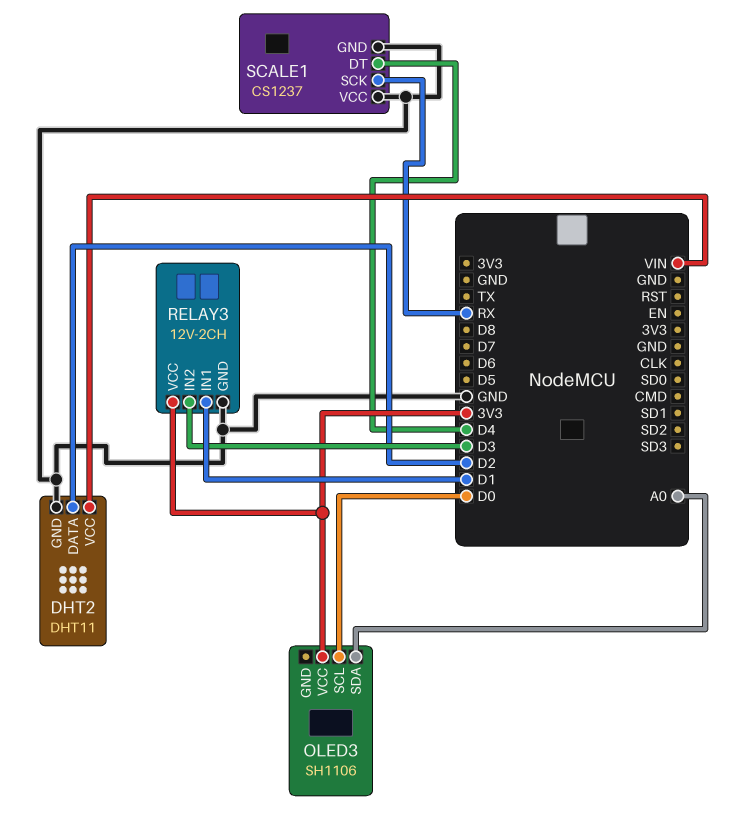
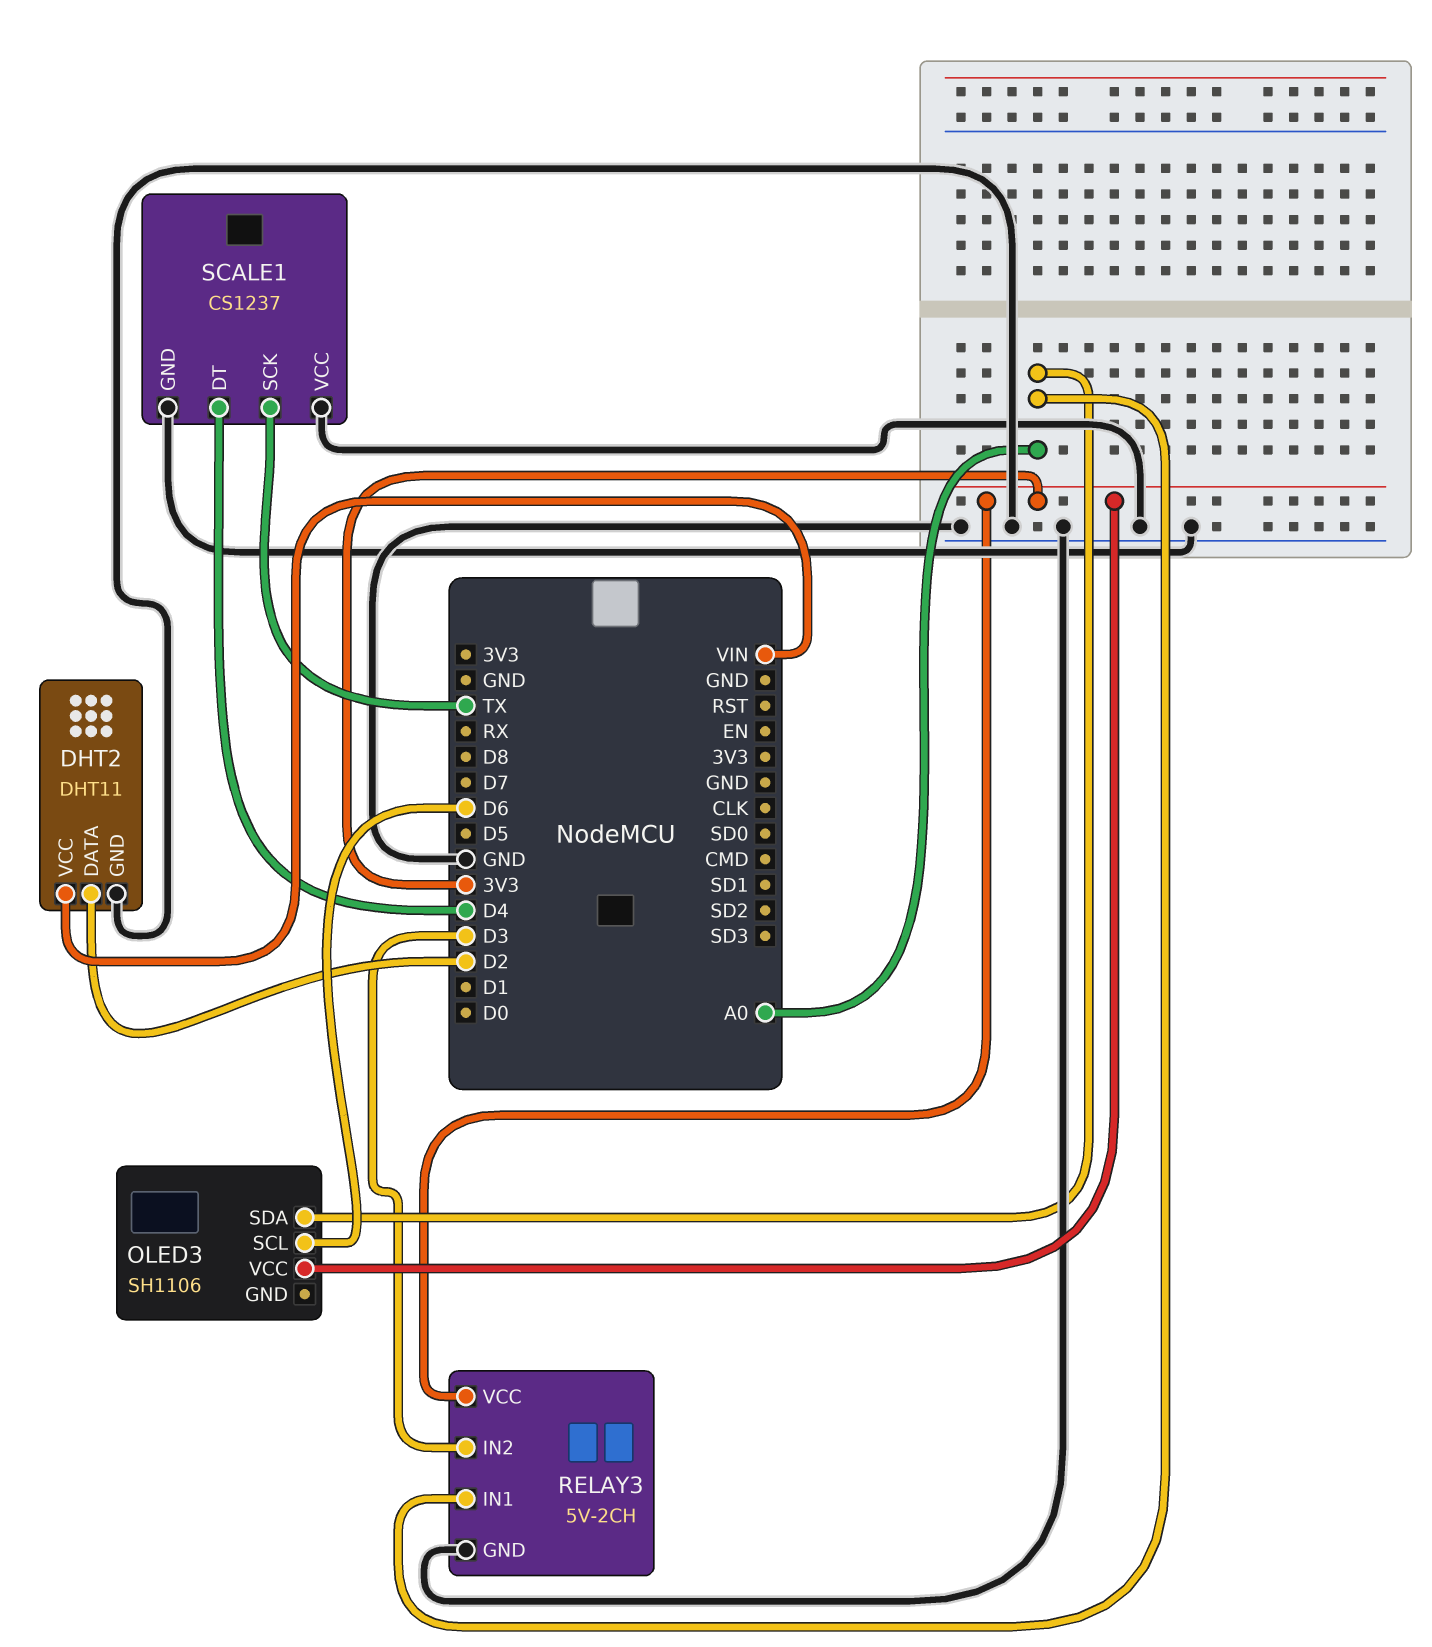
OLED3 pin SCL: D0 -> D6
RELAY3: 12V-2CH -> 5V-2CH
RELAY3 pin IN1: D1 -> A0
SCALE1 pin SCK: RX -> TX

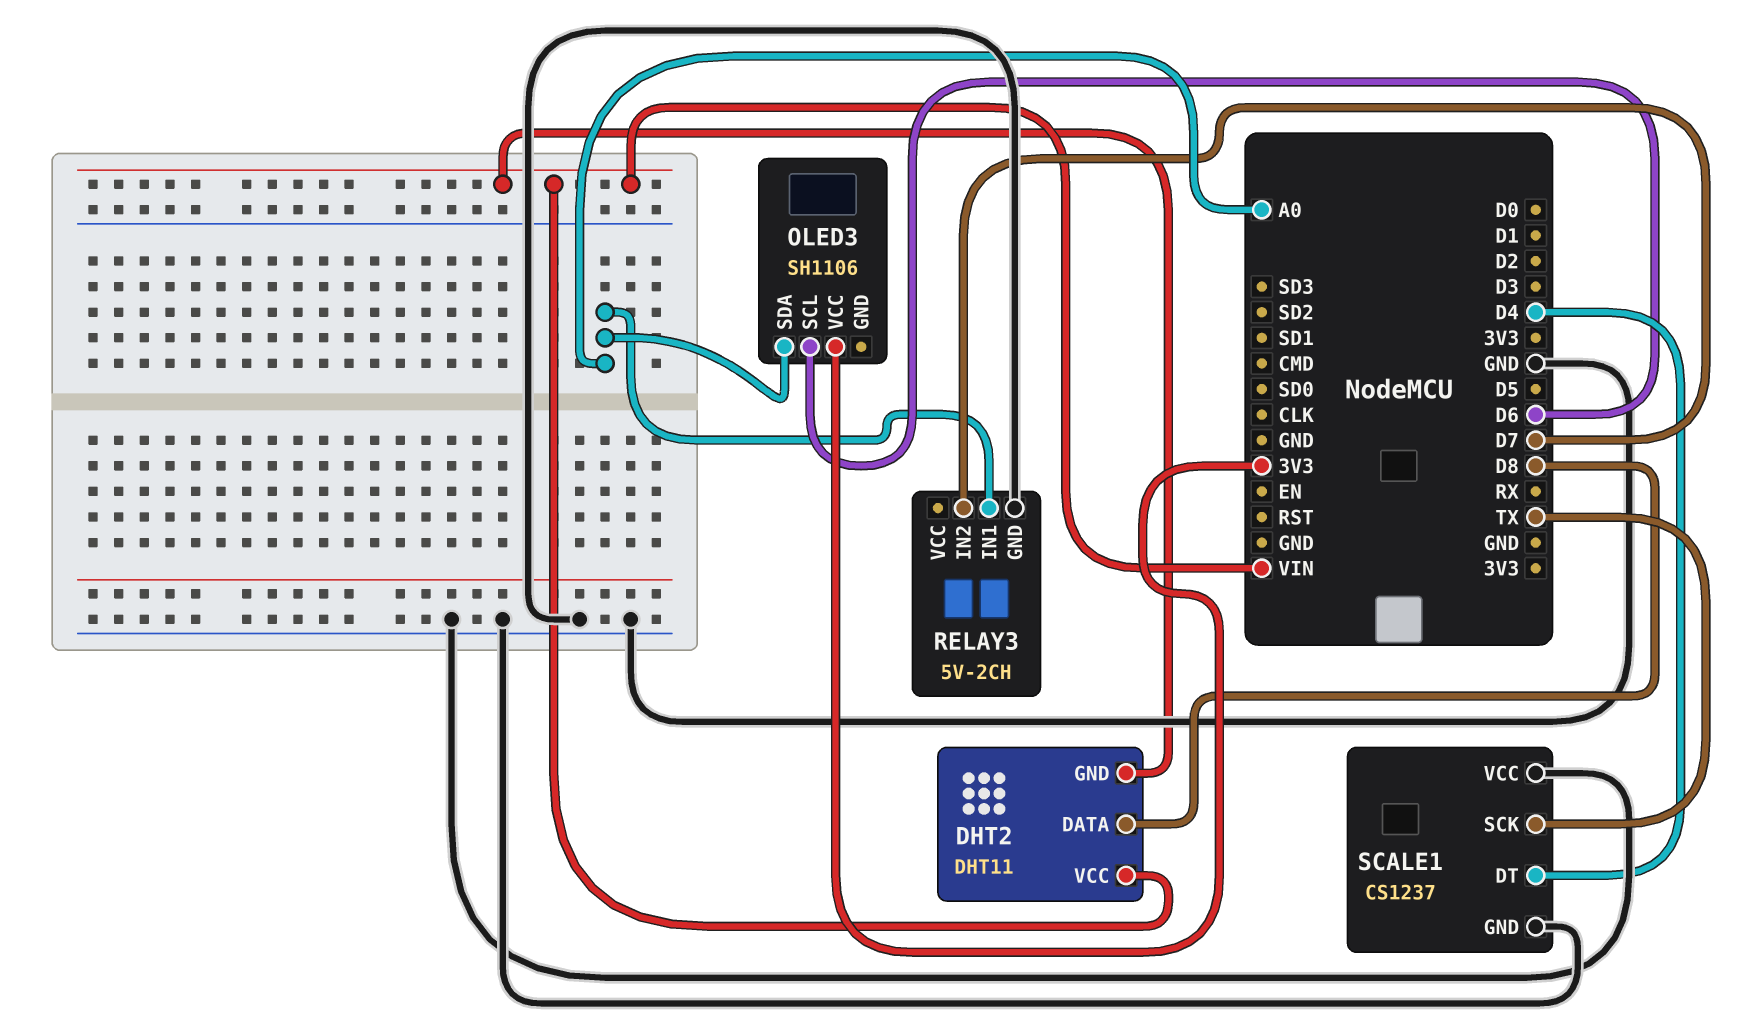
DHT2 pin DATA: D2 -> D8
DHT2 pin GND: GND -> VIN
RELAY3 pin IN2: D3 -> D7
RELAY3 pin VCC: 3V3 -> none

